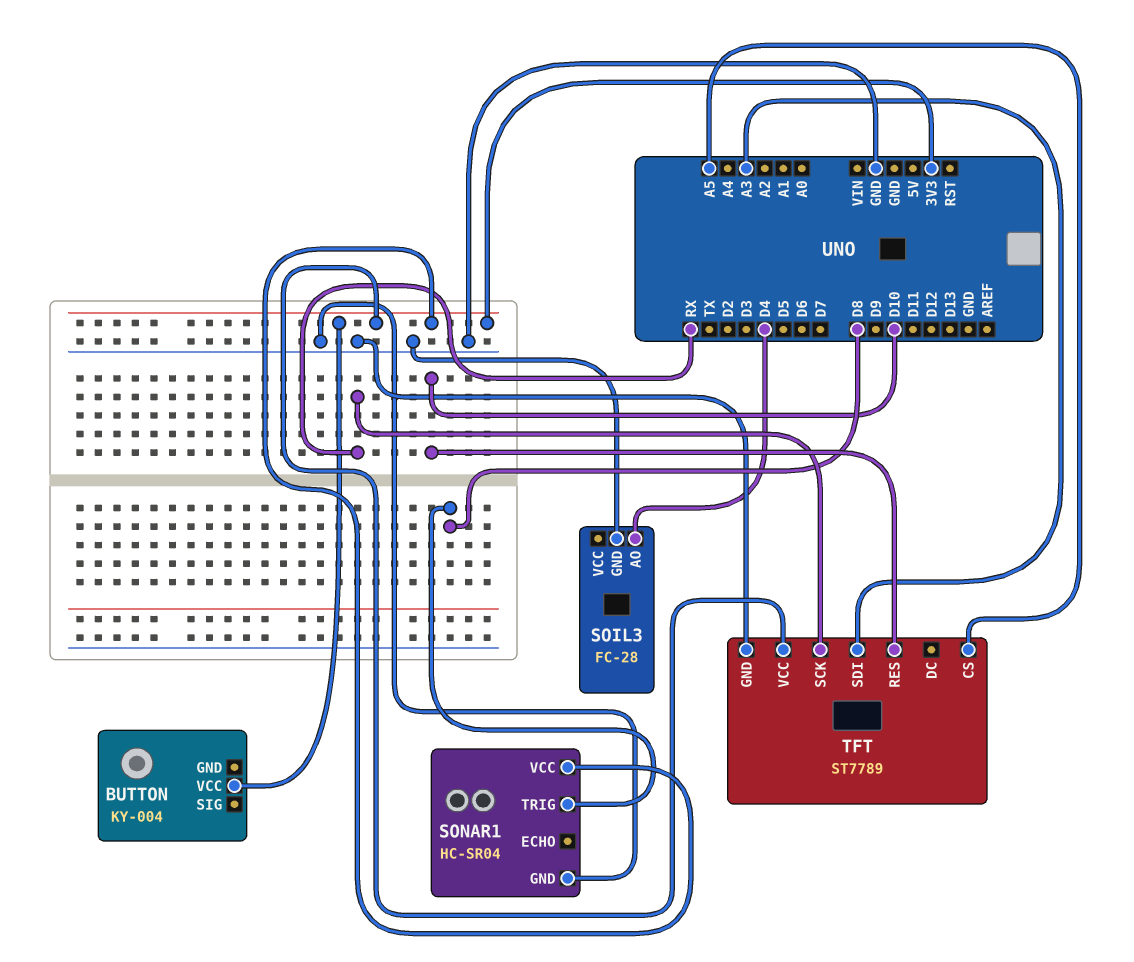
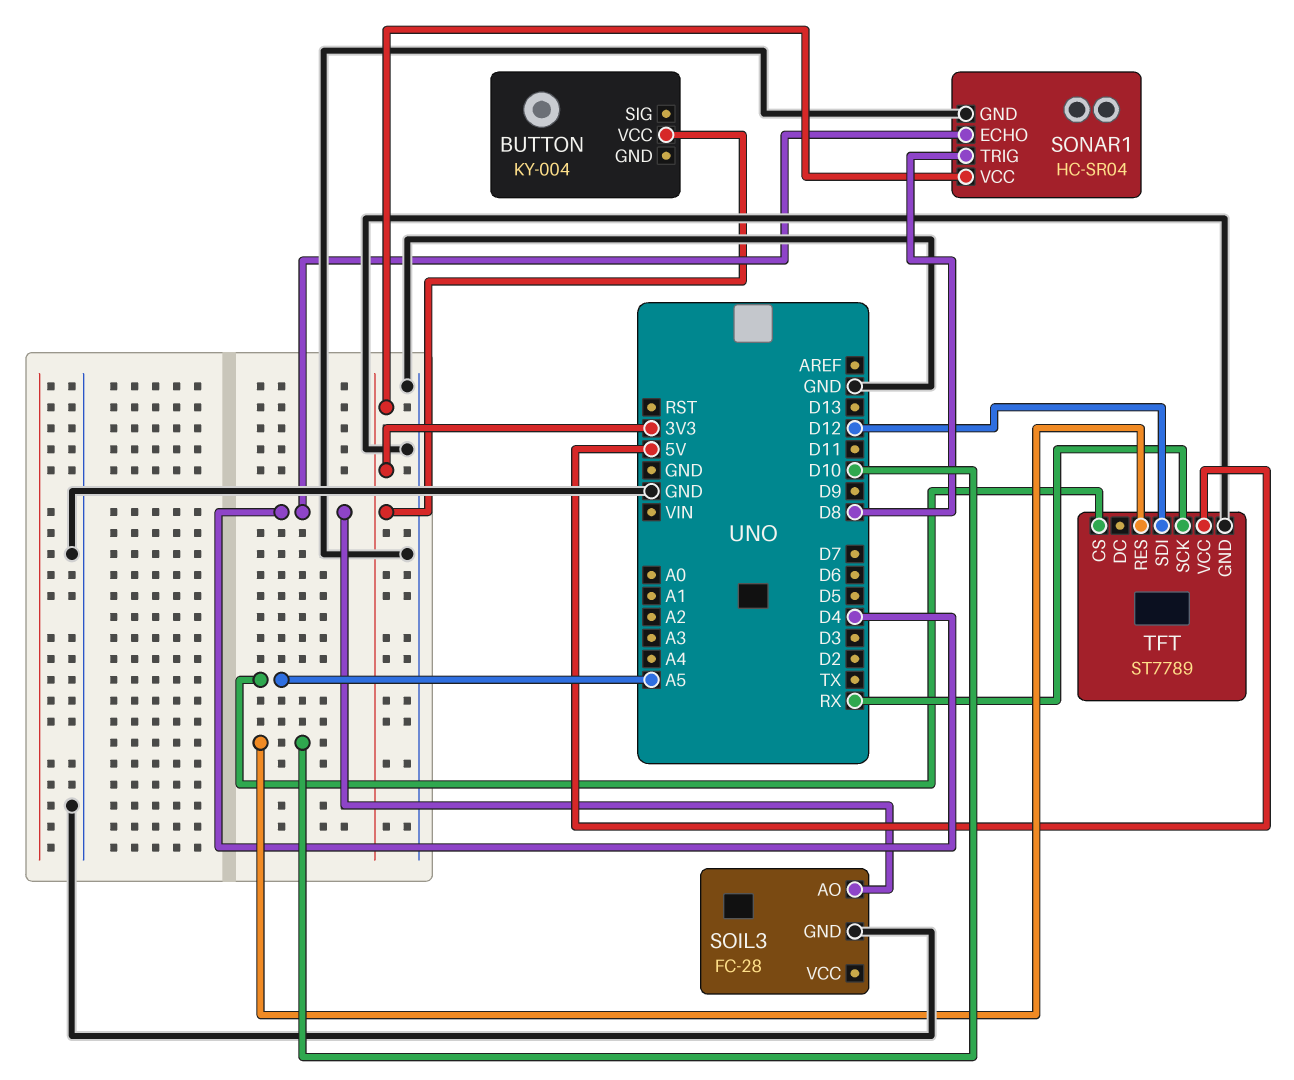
SONAR1 pin ECHO: none -> D4
TFT pin SDI: A3 -> D12
TFT pin VCC: 3V3 -> 5V

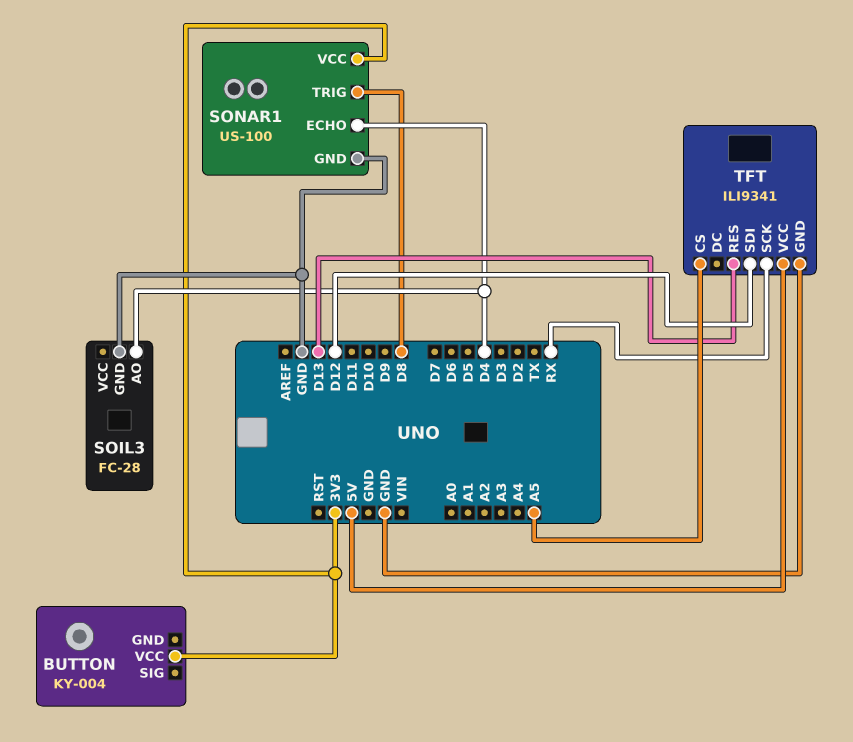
SONAR1: HC-SR04 -> US-100
TFT: ST7789 -> ILI9341
TFT pin RES: D10 -> D13

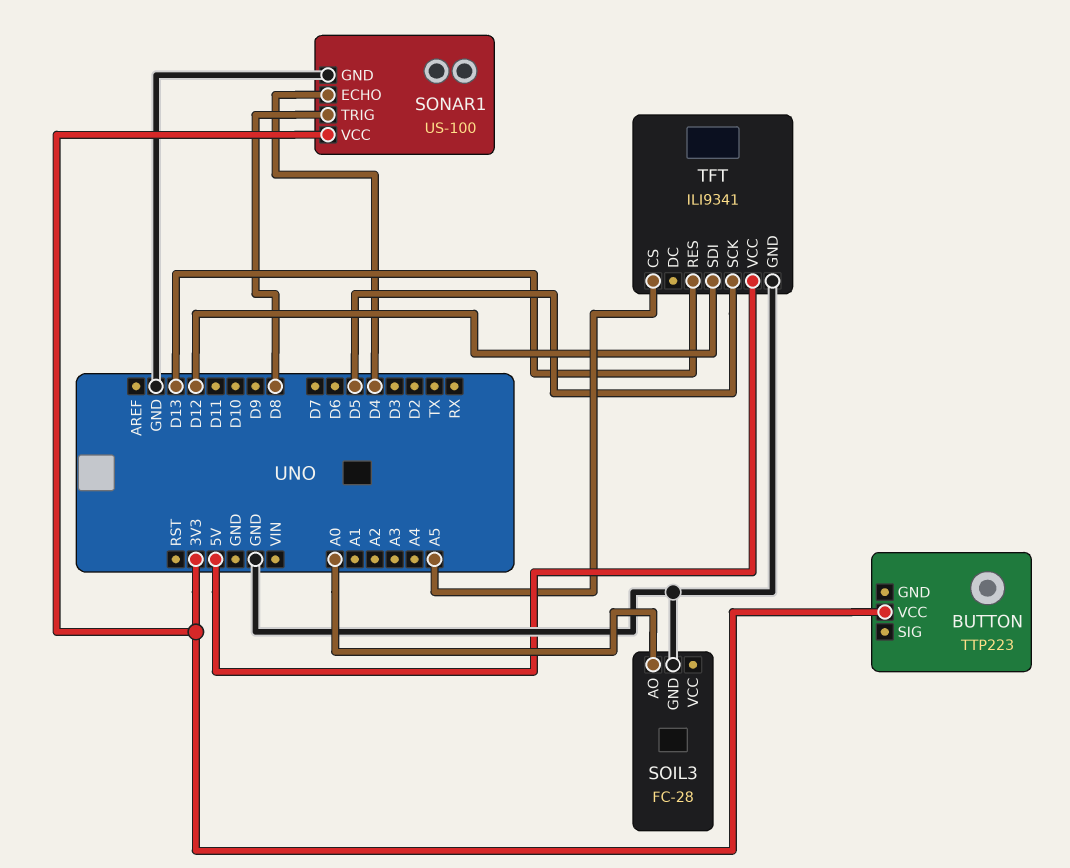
BUTTON: KY-004 -> TTP223
SOIL3 pin AO: D4 -> A0
TFT pin SCK: RX -> D5

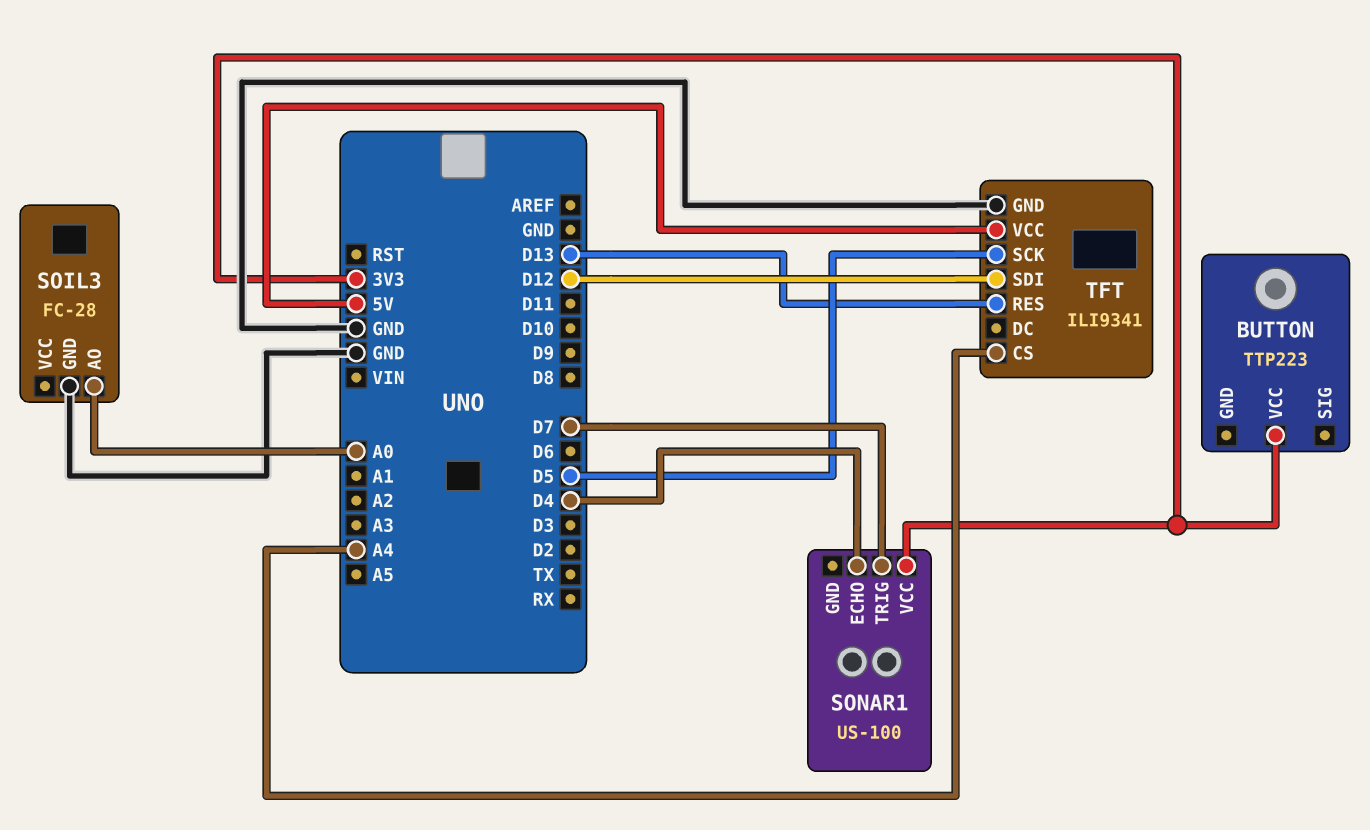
SONAR1 pin GND: GND -> none
SONAR1 pin TRIG: D8 -> D7
TFT pin CS: A5 -> A4

